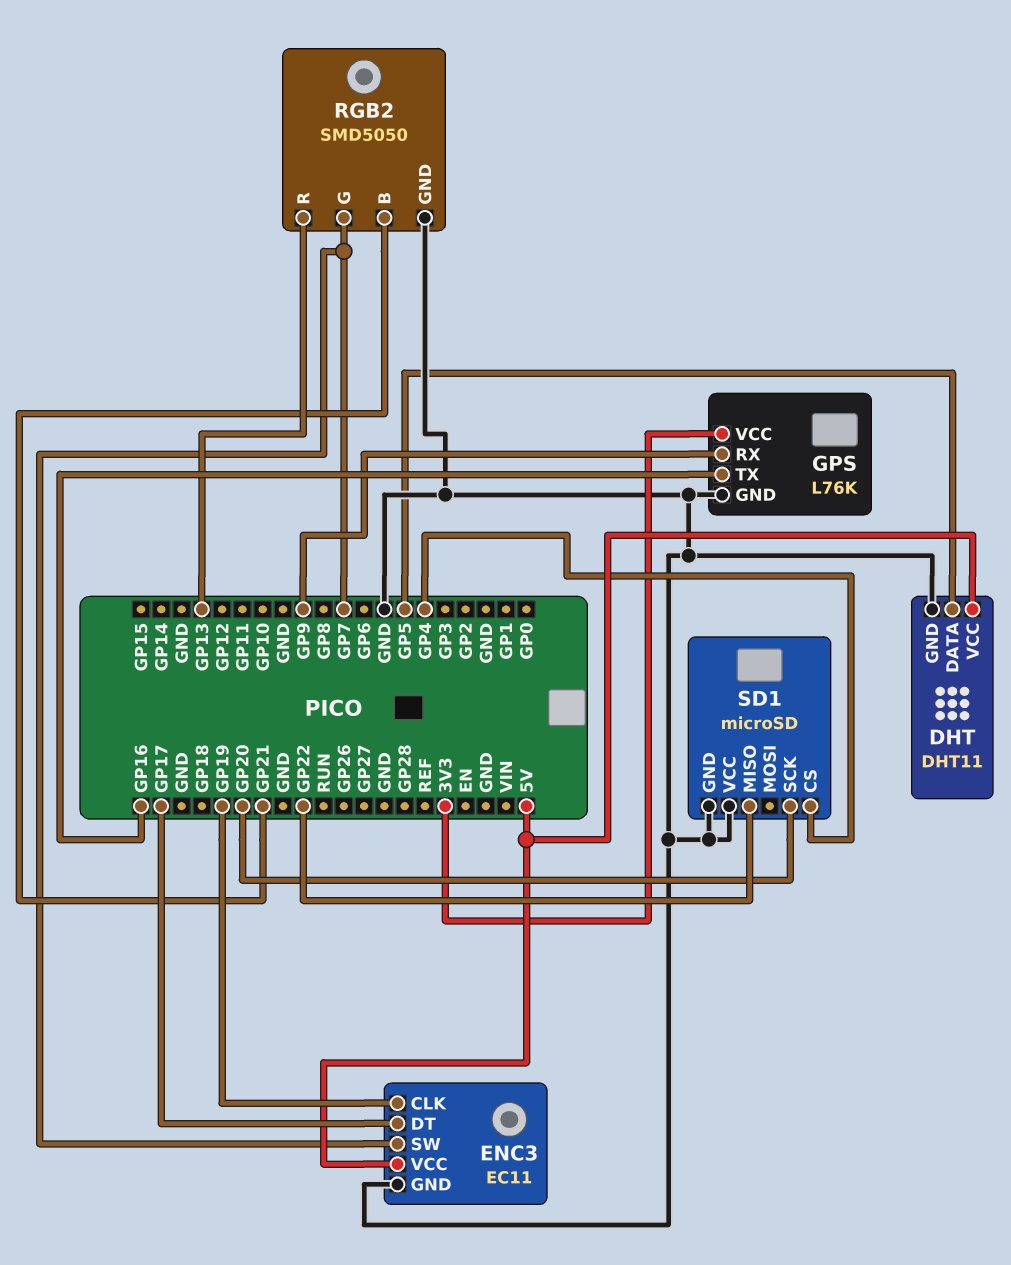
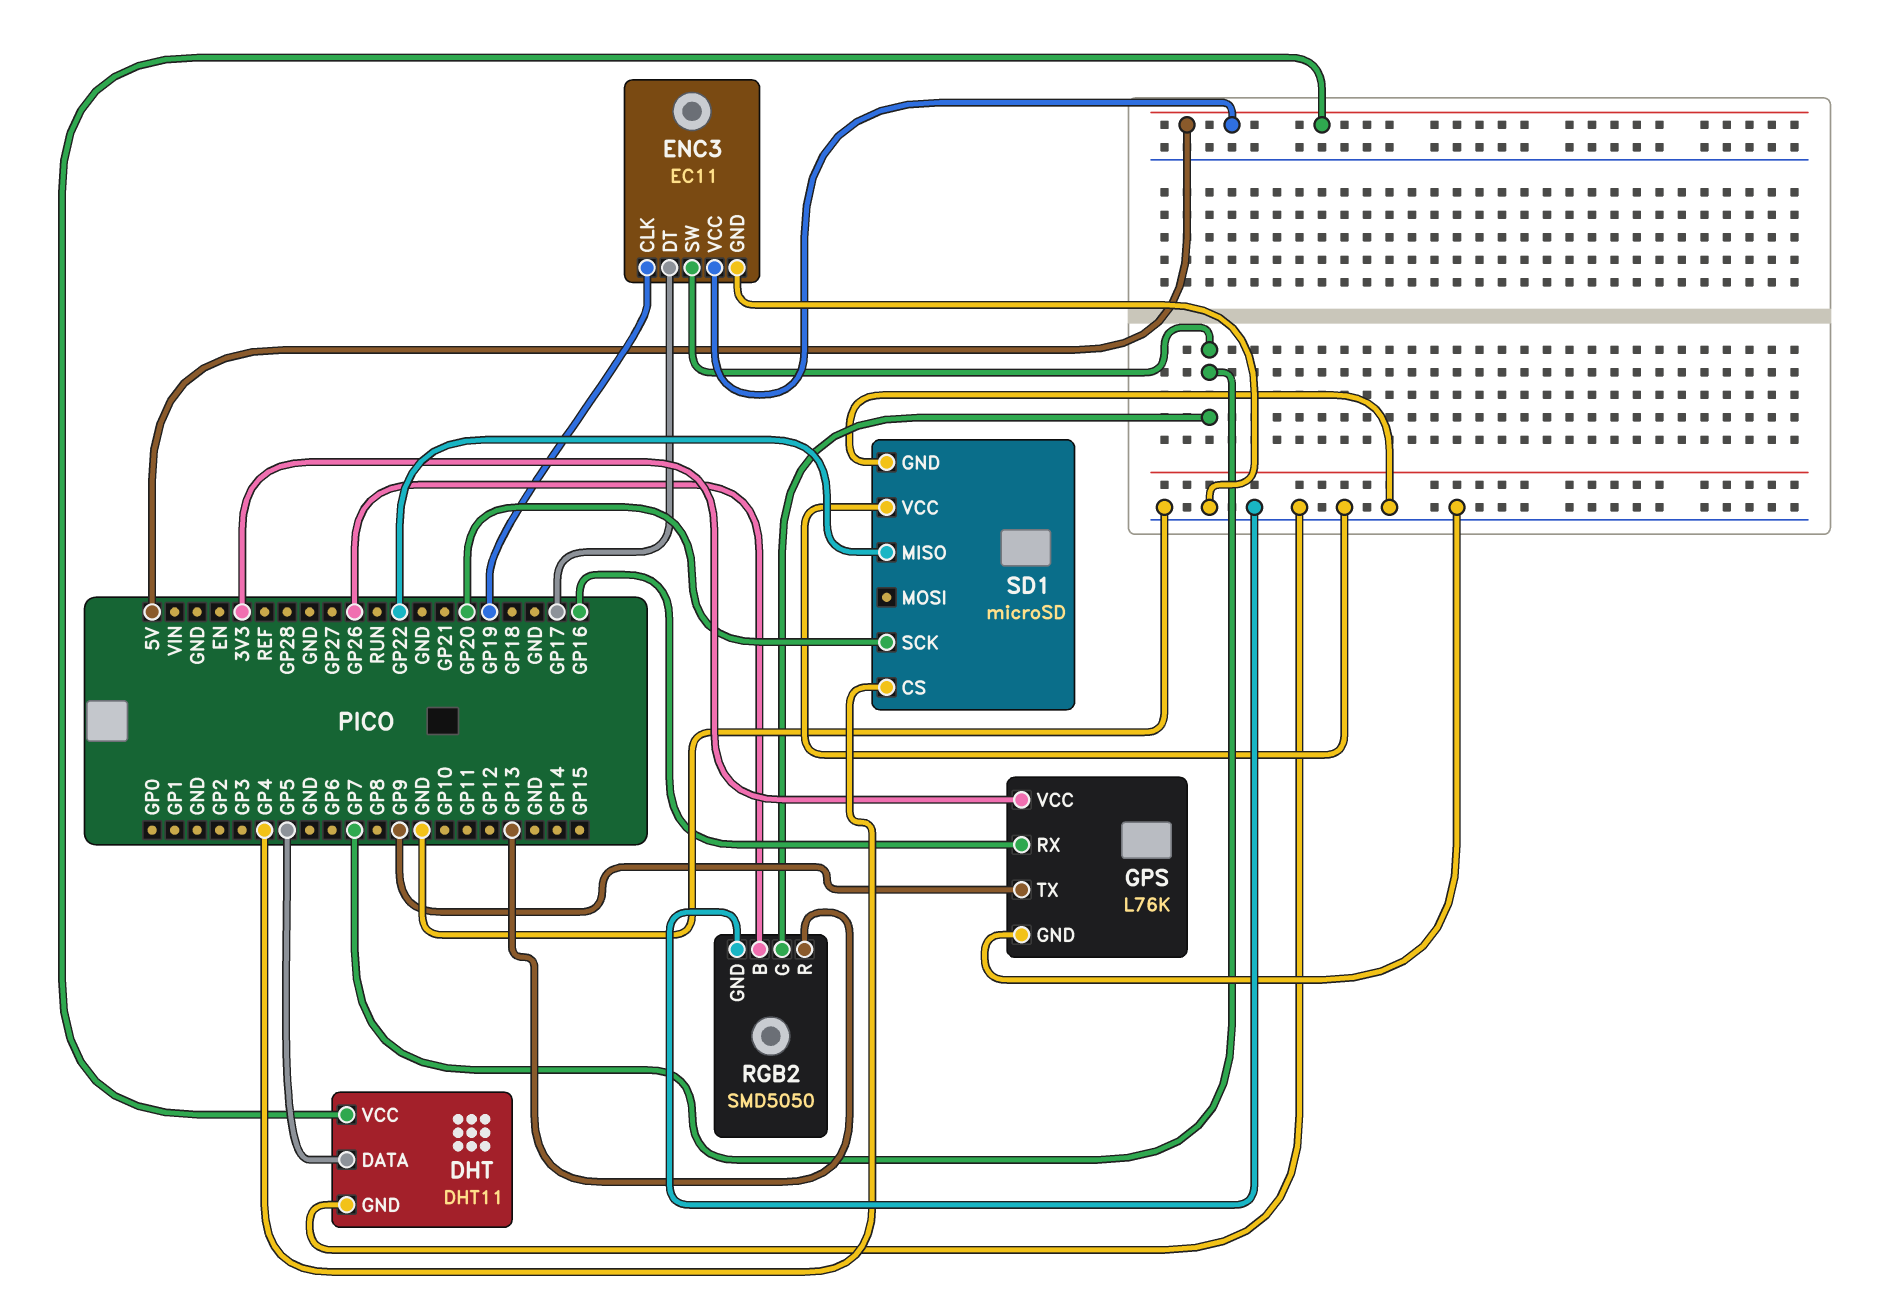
GPS pin RX: GP9 -> GP16
GPS pin TX: GP16 -> GP9
RGB2 pin B: GP21 -> GP26

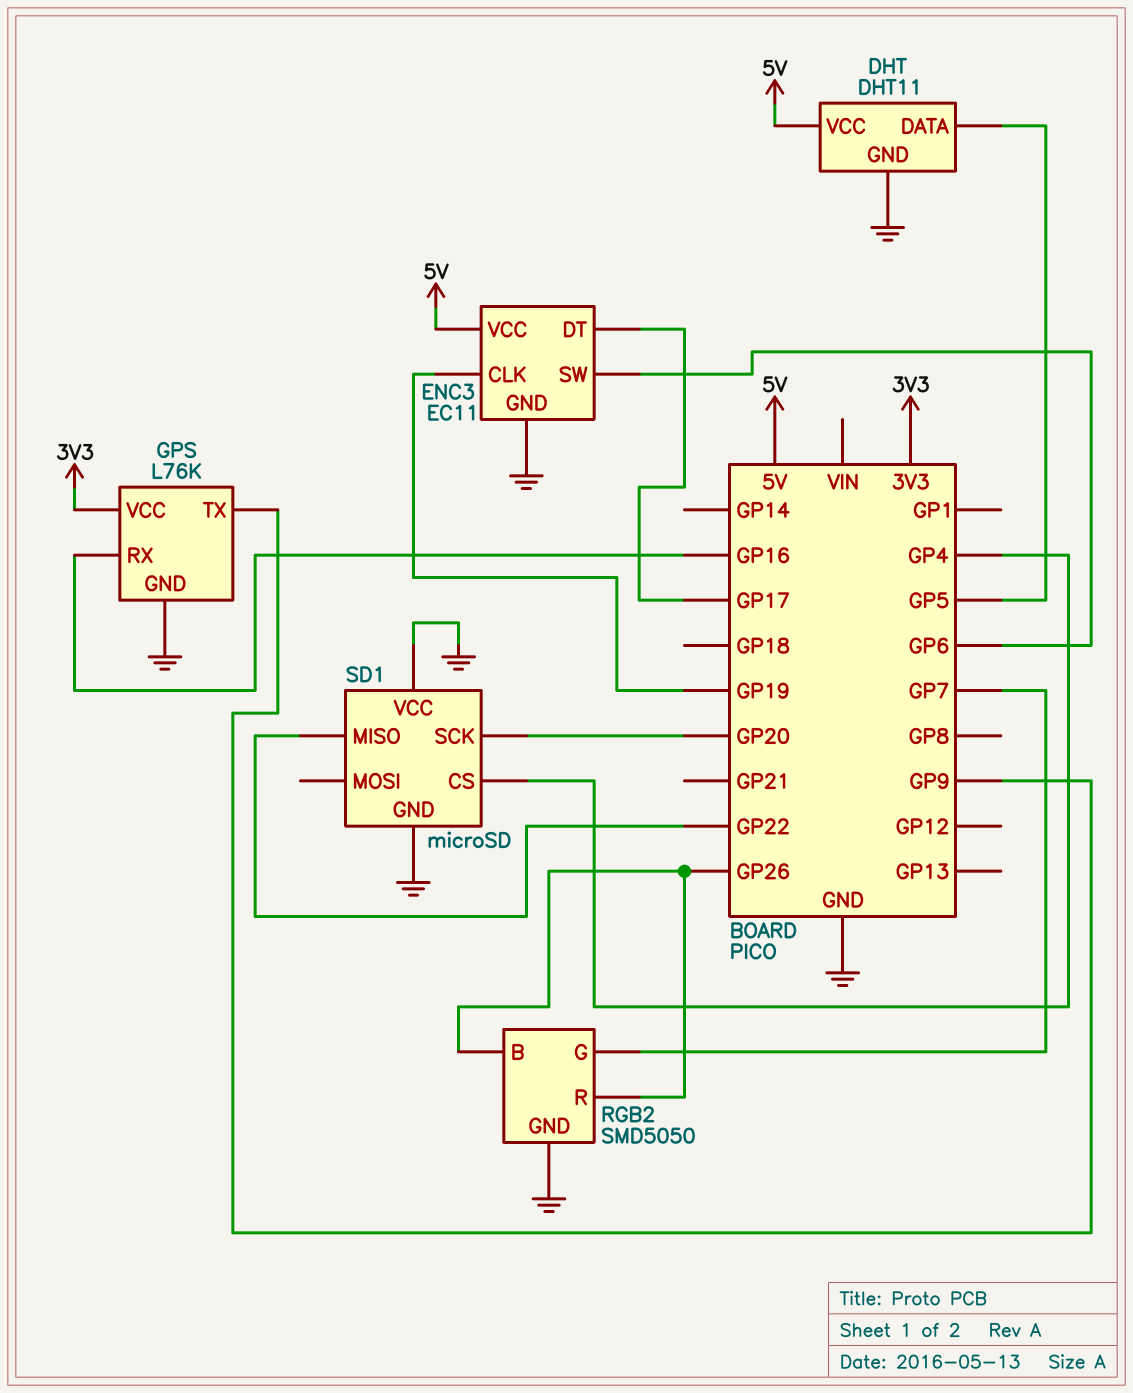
ENC3 pin SW: GP7 -> GP6
RGB2 pin R: GP13 -> GP26

